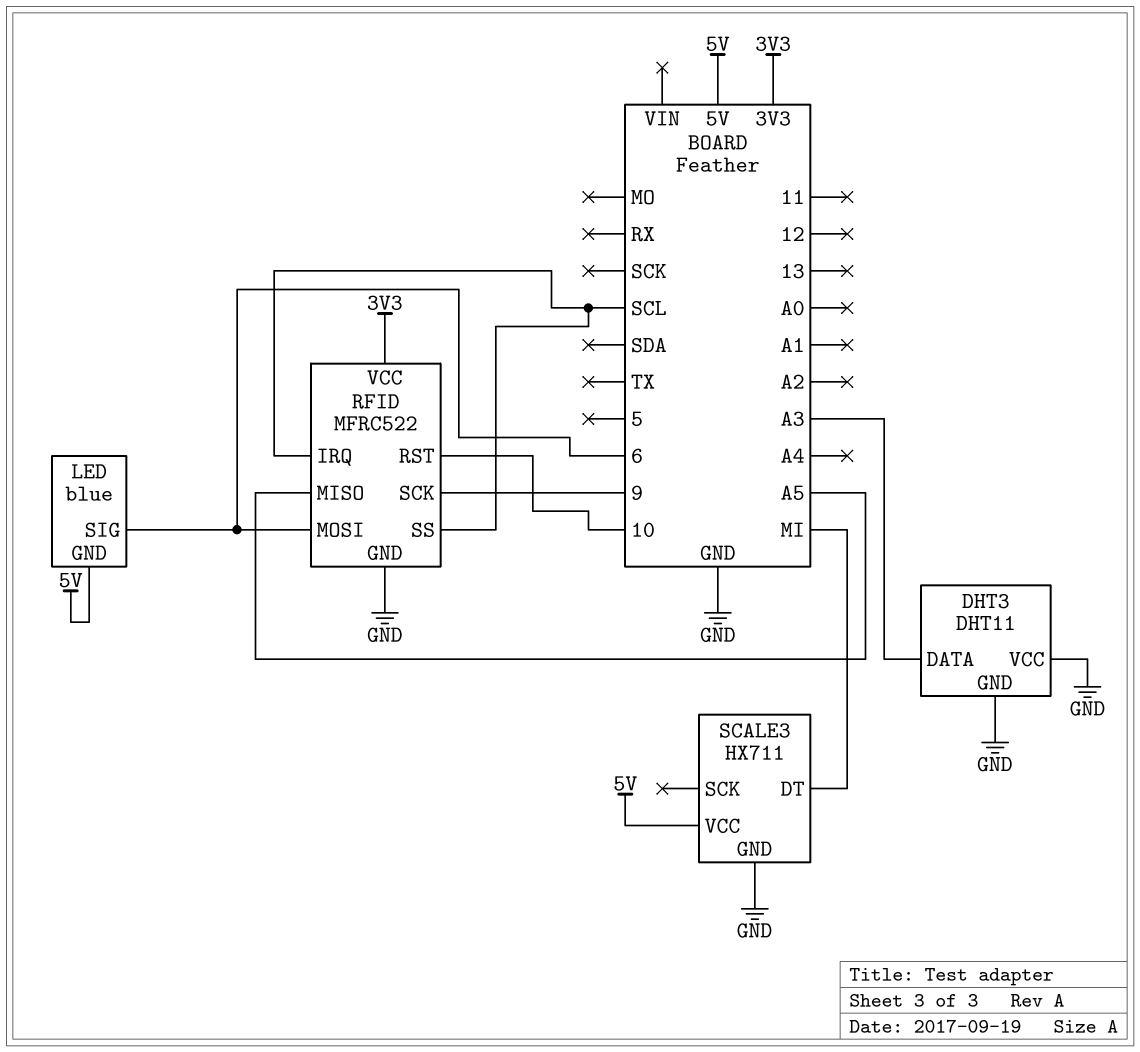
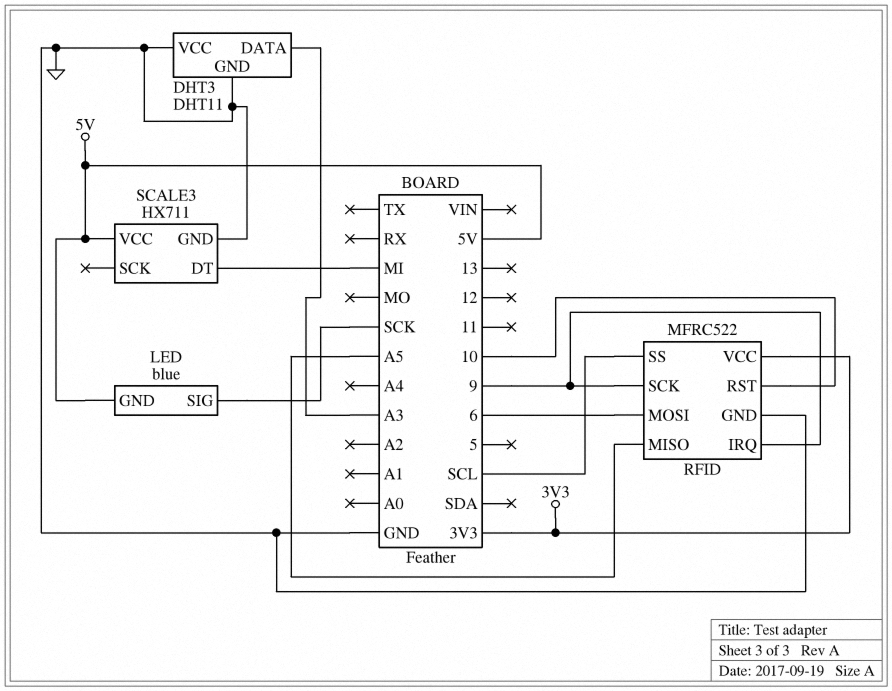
LED pin SIG: 6 -> SCK
RFID pin IRQ: SCL -> 9

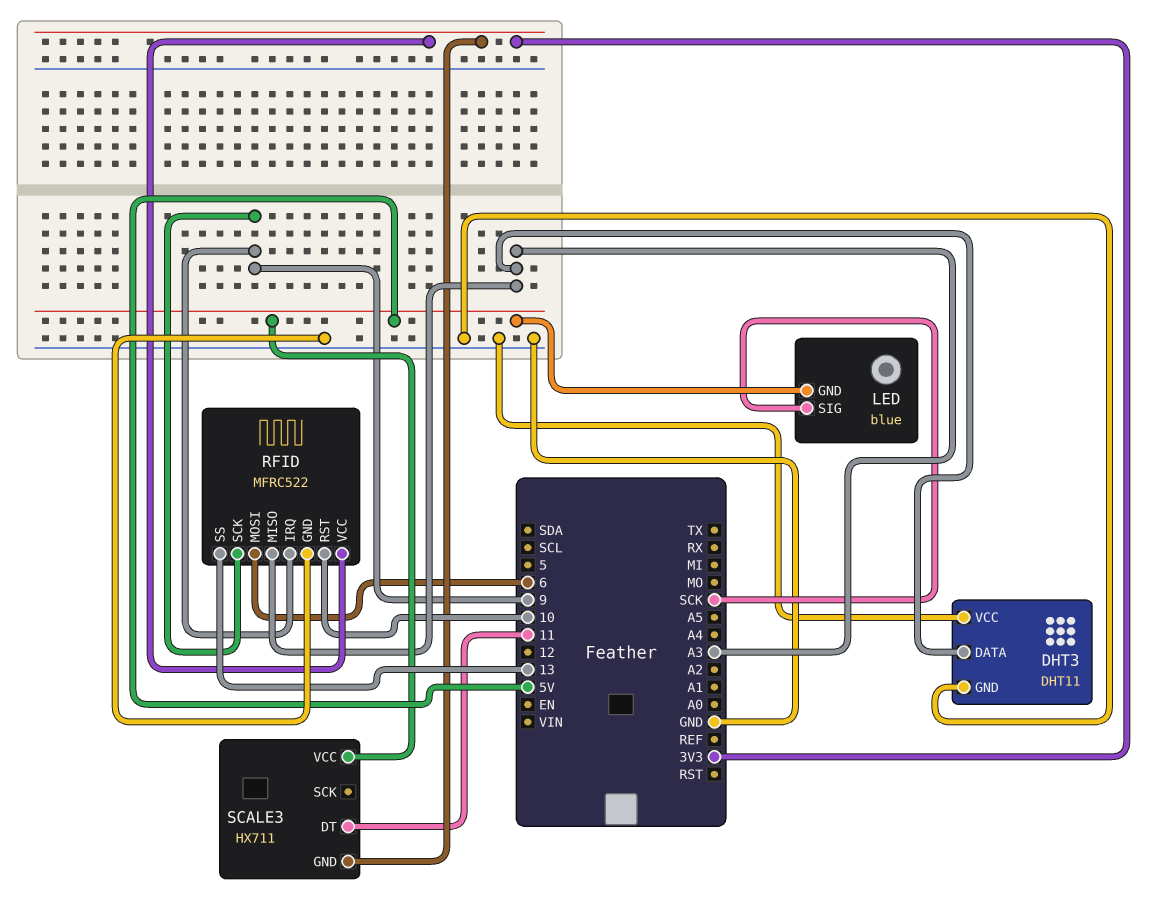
RFID pin MISO: A5 -> A3
RFID pin SS: SCL -> 13
SCALE3 pin DT: MI -> 11
SCALE3 pin GND: GND -> 3V3

